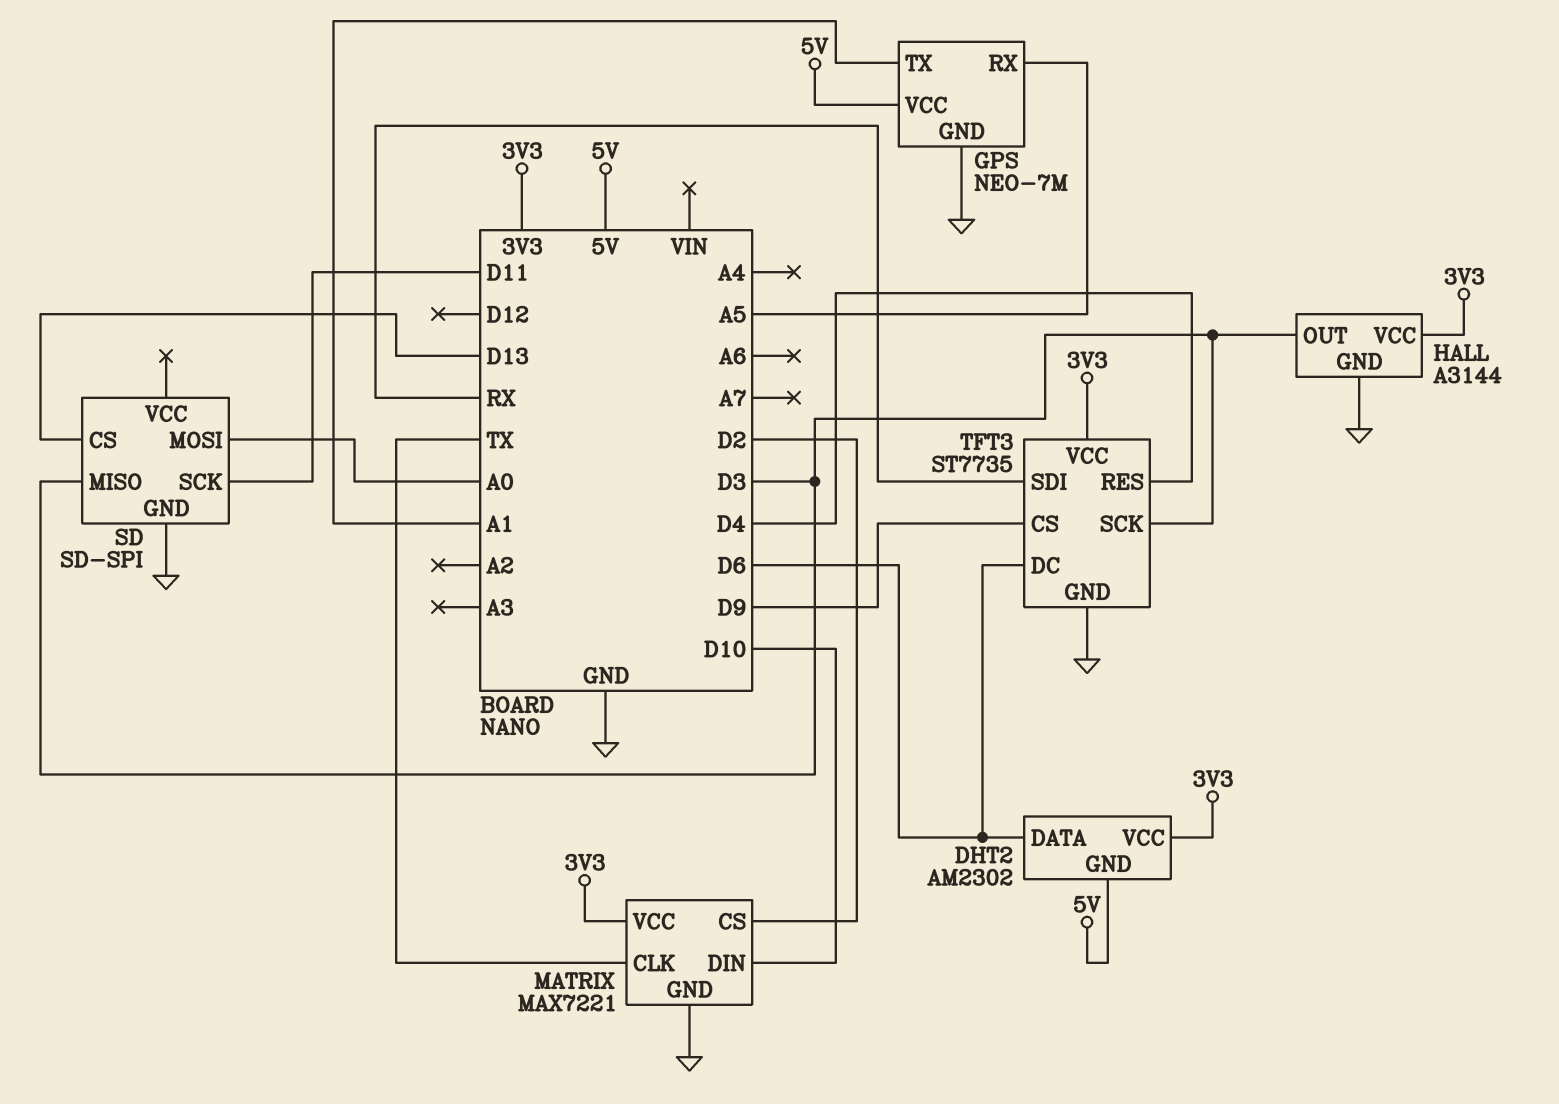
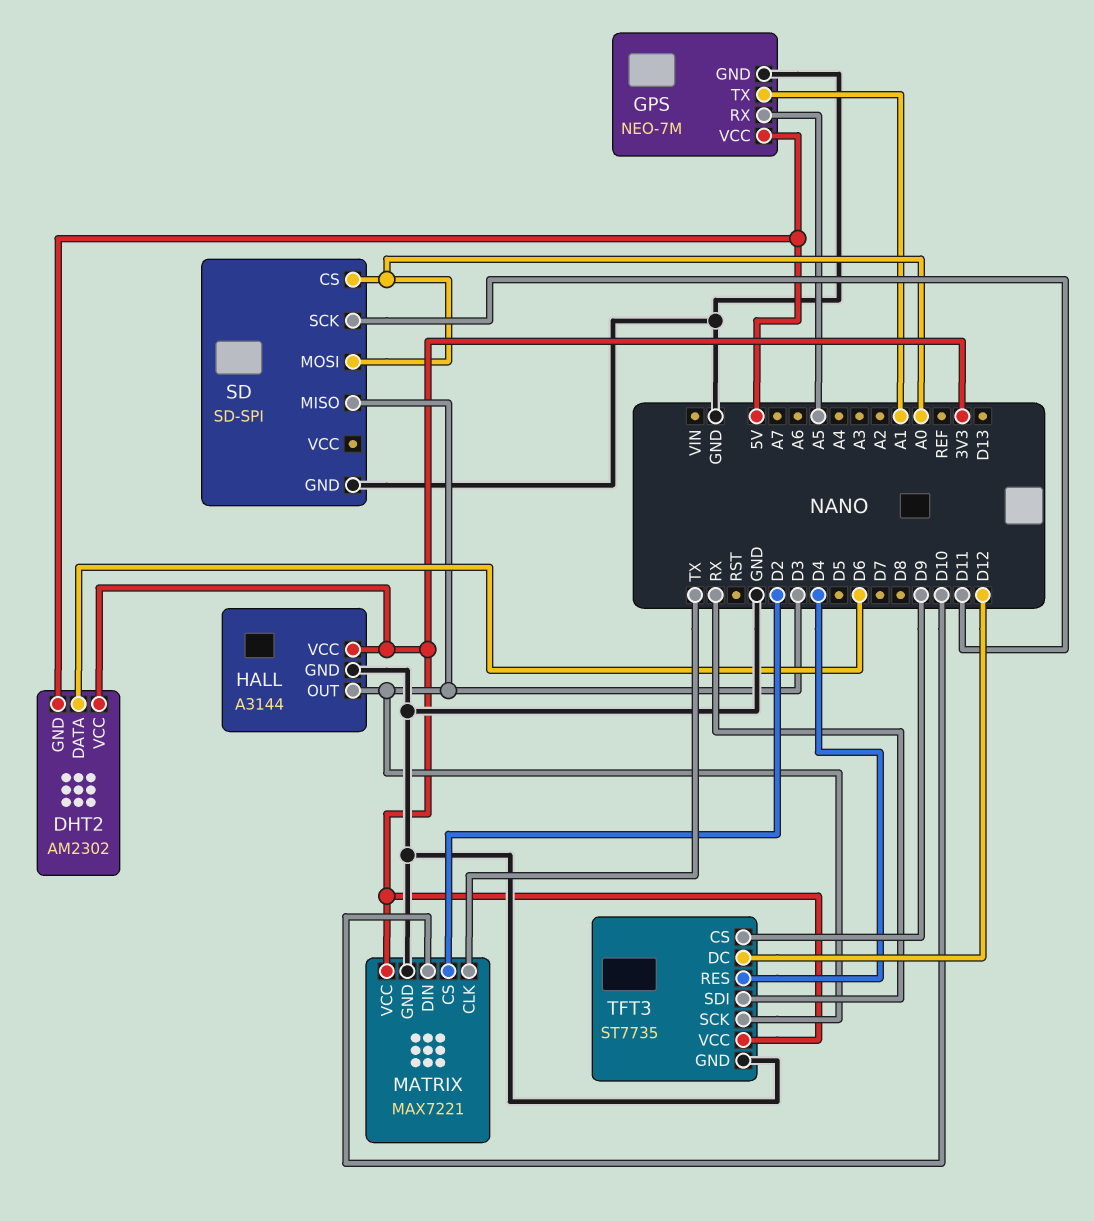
SD pin CS: D13 -> A0
TFT3 pin DC: D6 -> D12

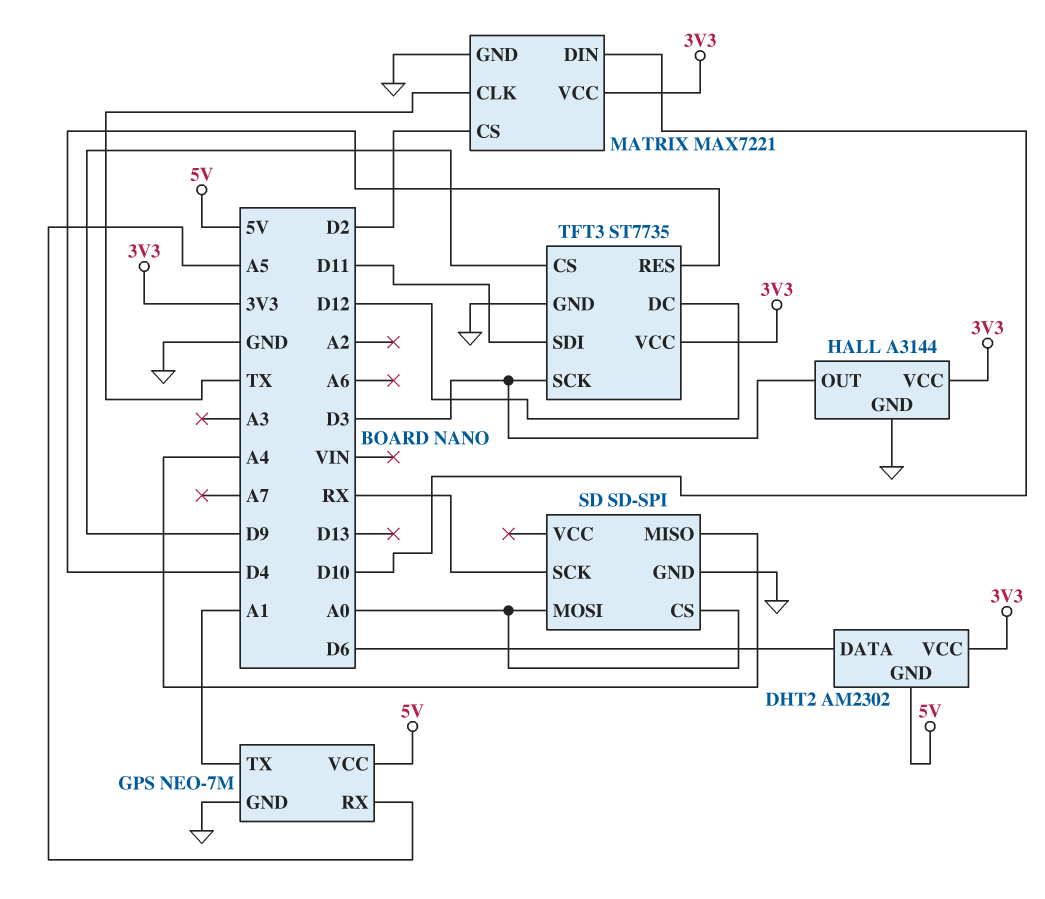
SD pin MISO: D3 -> A4
SD pin SCK: D11 -> RX
TFT3 pin SDI: RX -> D11

